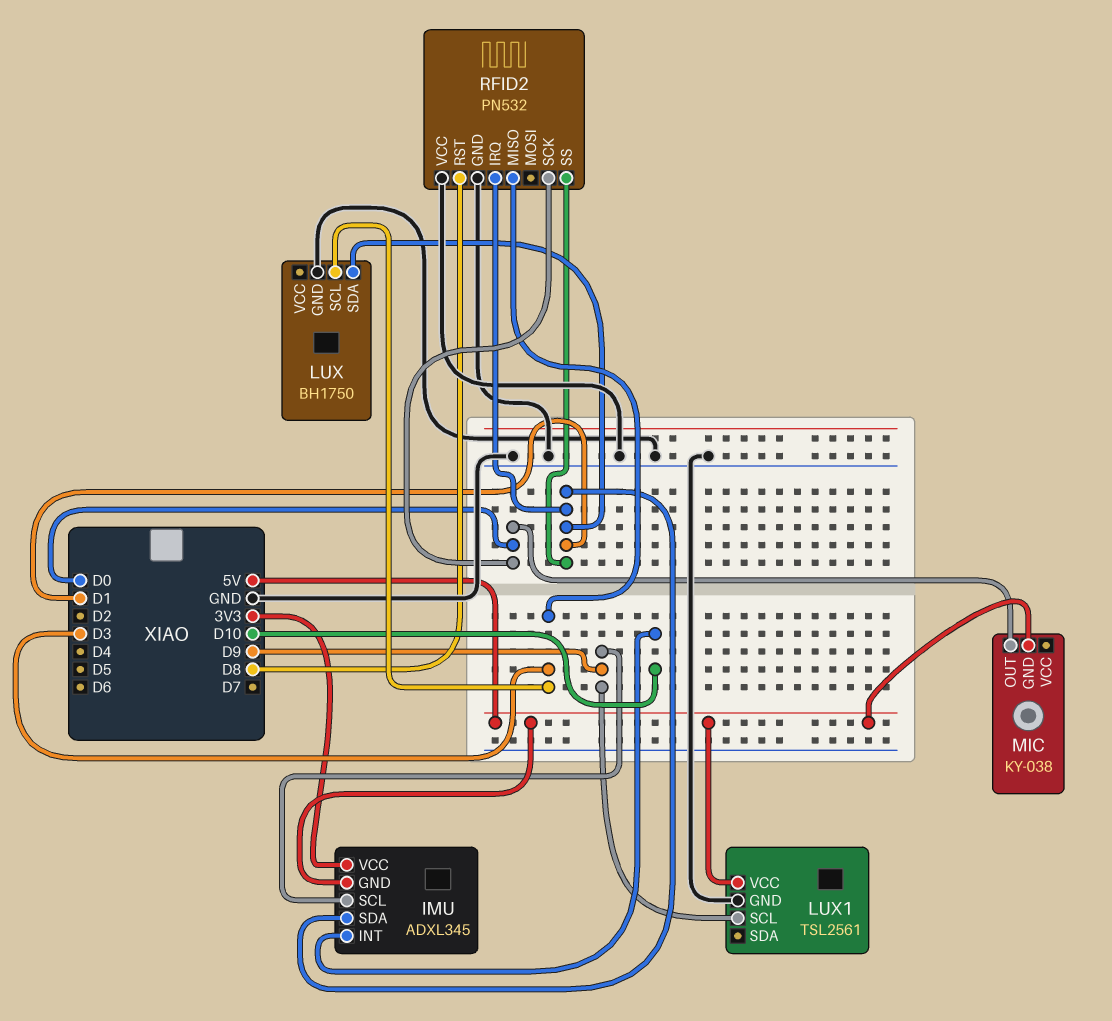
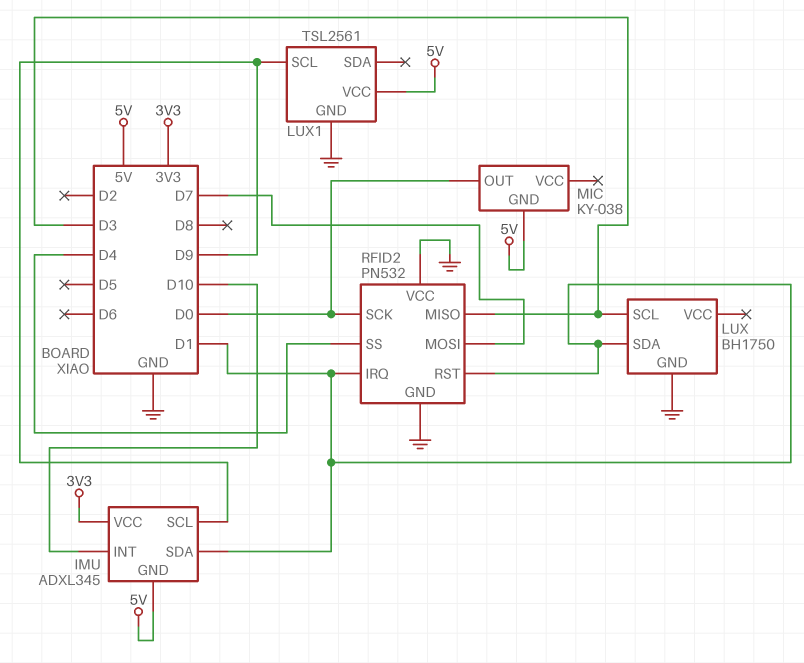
RFID2 pin MOSI: none -> D7
RFID2 pin RST: D8 -> D1
RFID2 pin SS: D1 -> D4

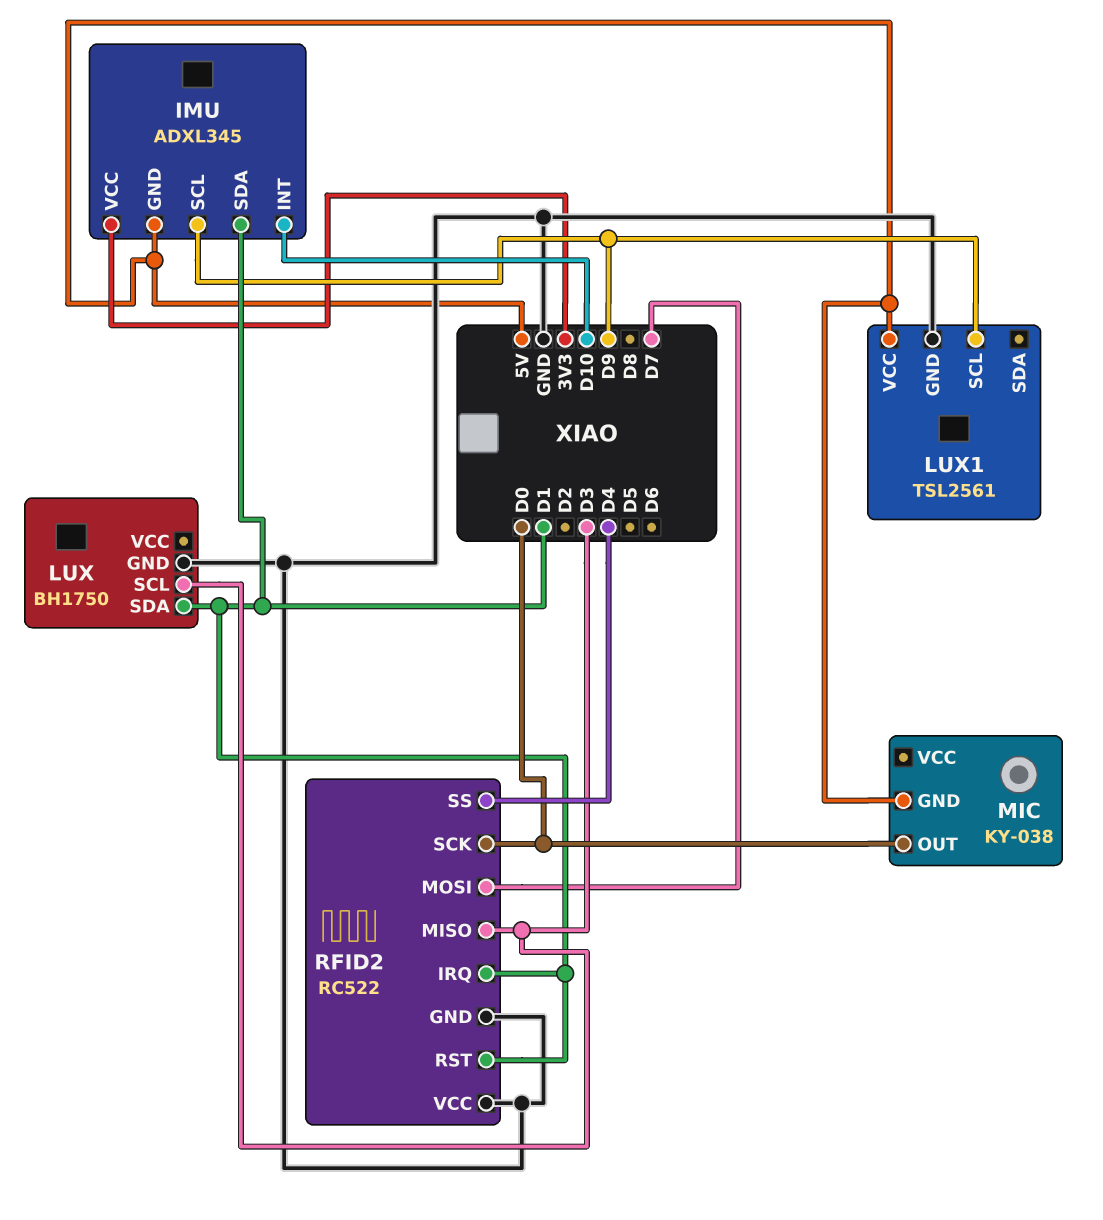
RFID2: PN532 -> RC522

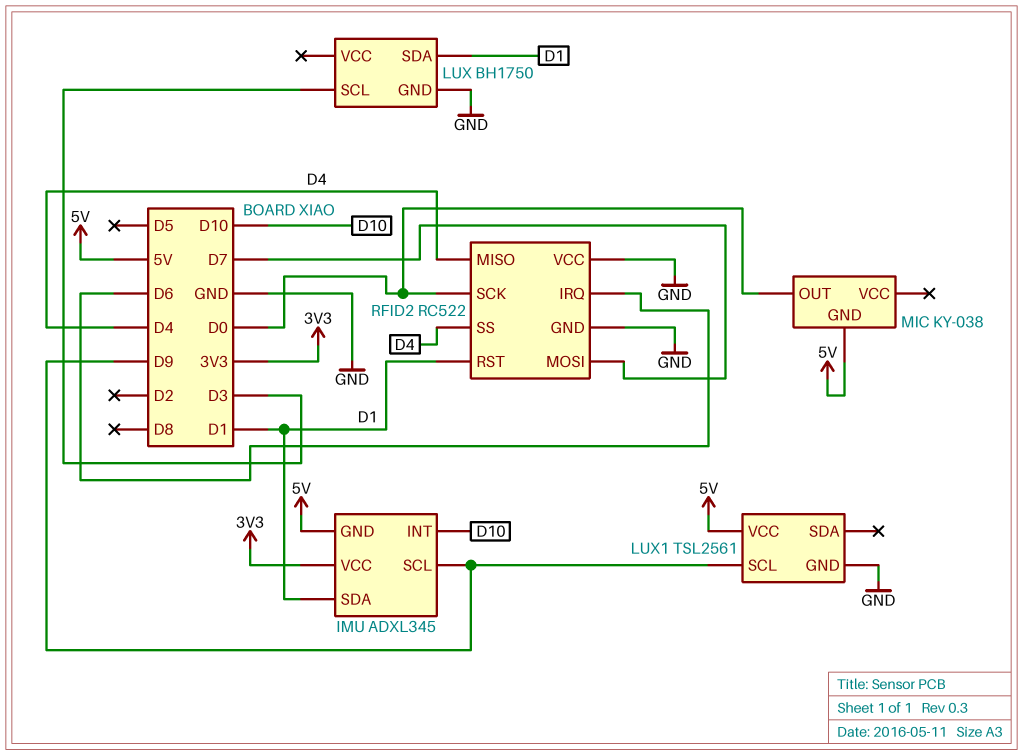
RFID2 pin IRQ: D1 -> D6
RFID2 pin MISO: D3 -> D4

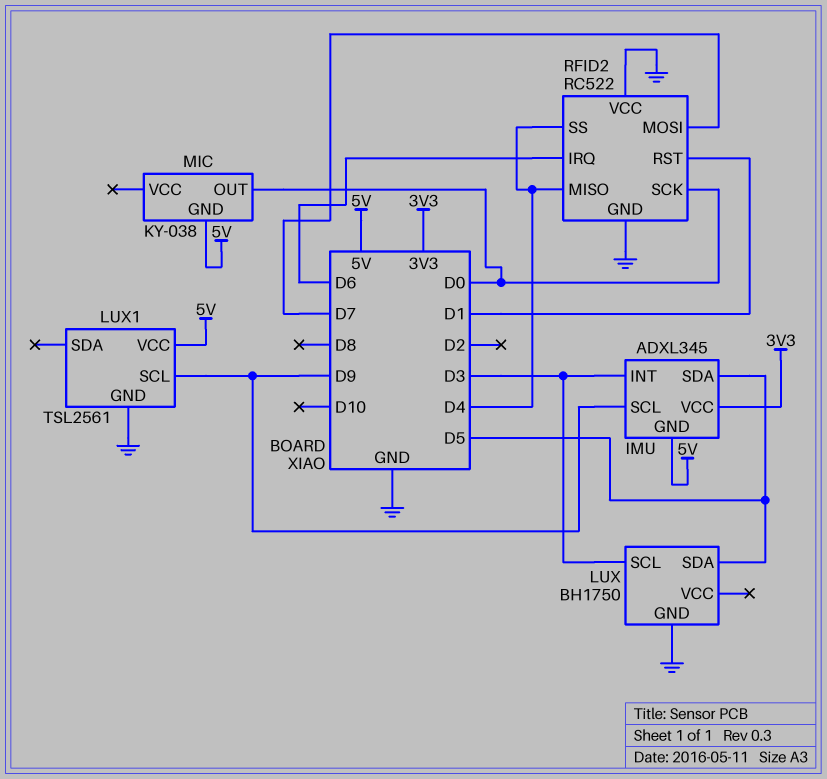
IMU pin INT: D10 -> D3
IMU pin SDA: D1 -> D5
LUX pin SDA: D1 -> D5

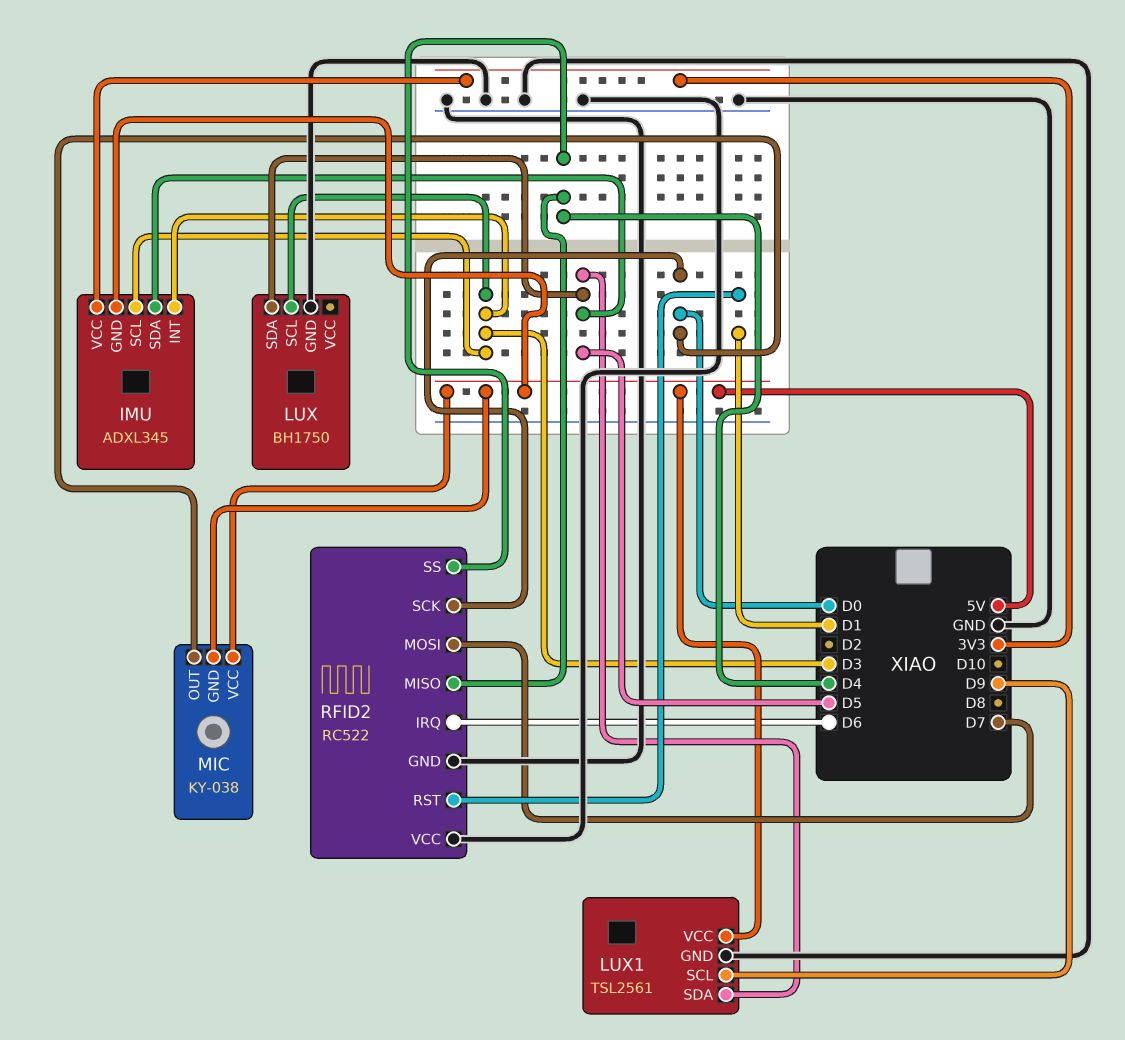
IMU pin SCL: D9 -> D3
LUX1 pin SDA: none -> D5
MIC pin VCC: none -> 5V

